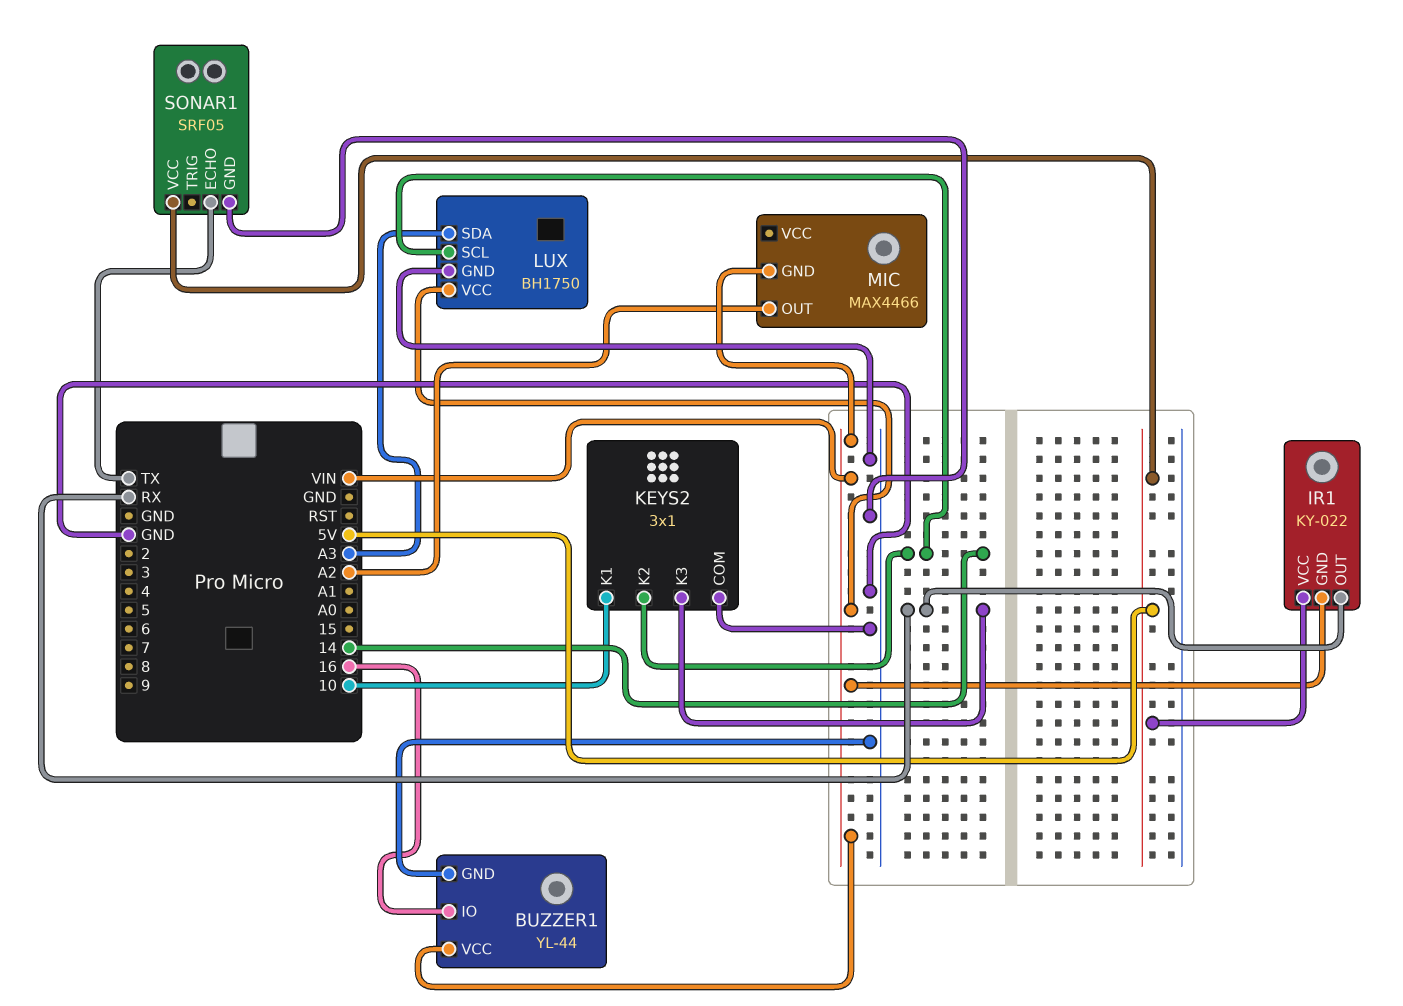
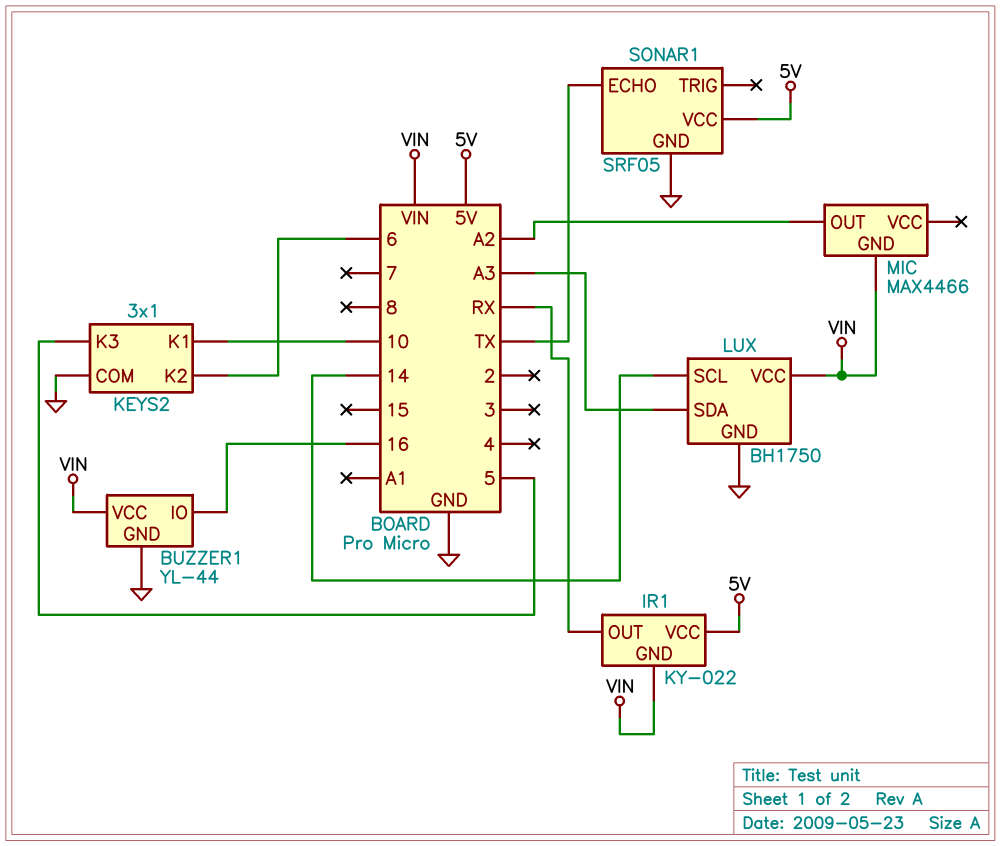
KEYS2 pin K2: 14 -> 6
KEYS2 pin K3: RX -> 5

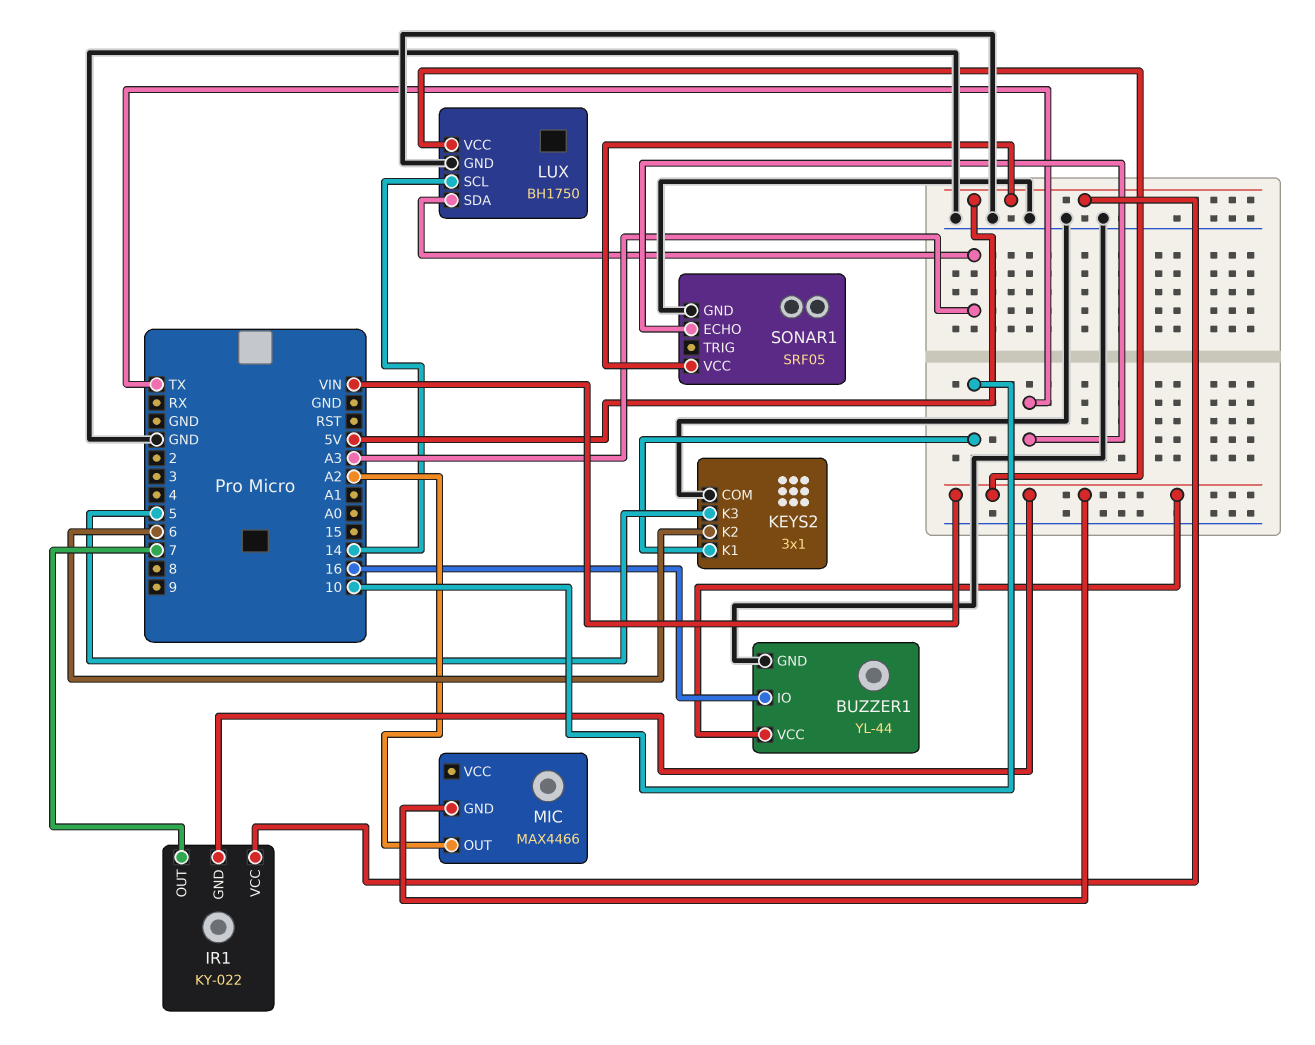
IR1 pin OUT: RX -> 7

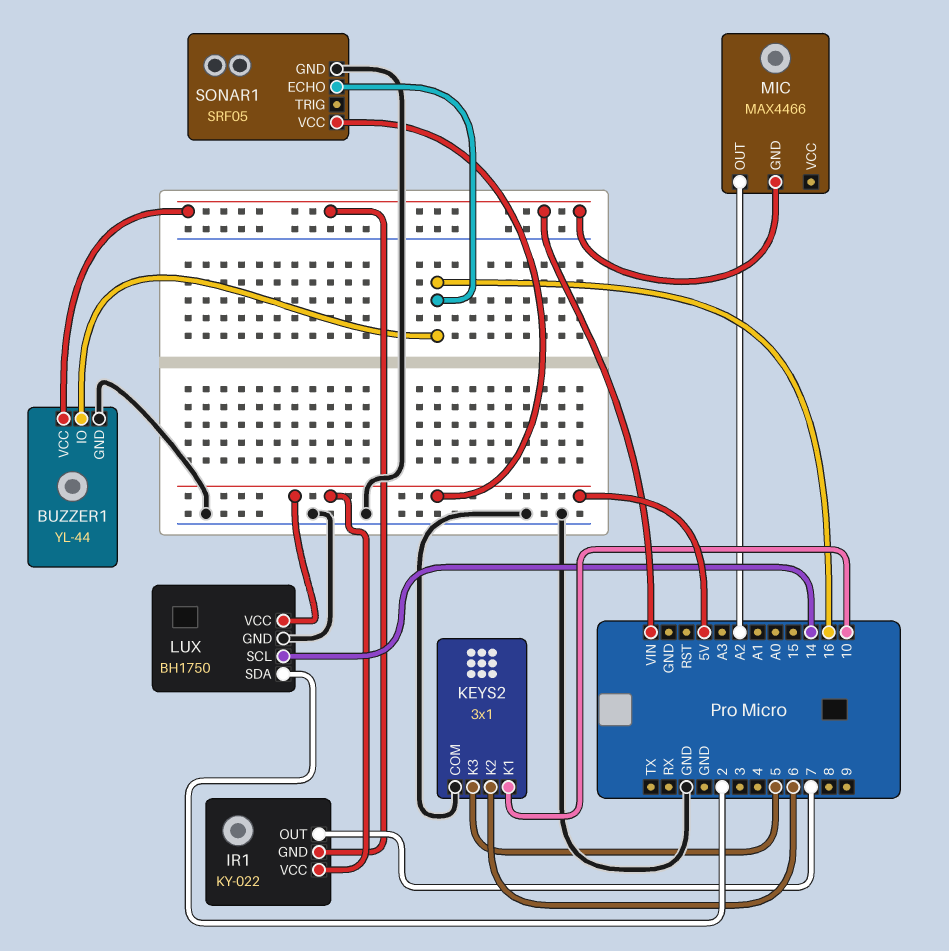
LUX pin SDA: A3 -> 2
LUX pin VCC: VIN -> 5V
SONAR1 pin ECHO: TX -> 16

